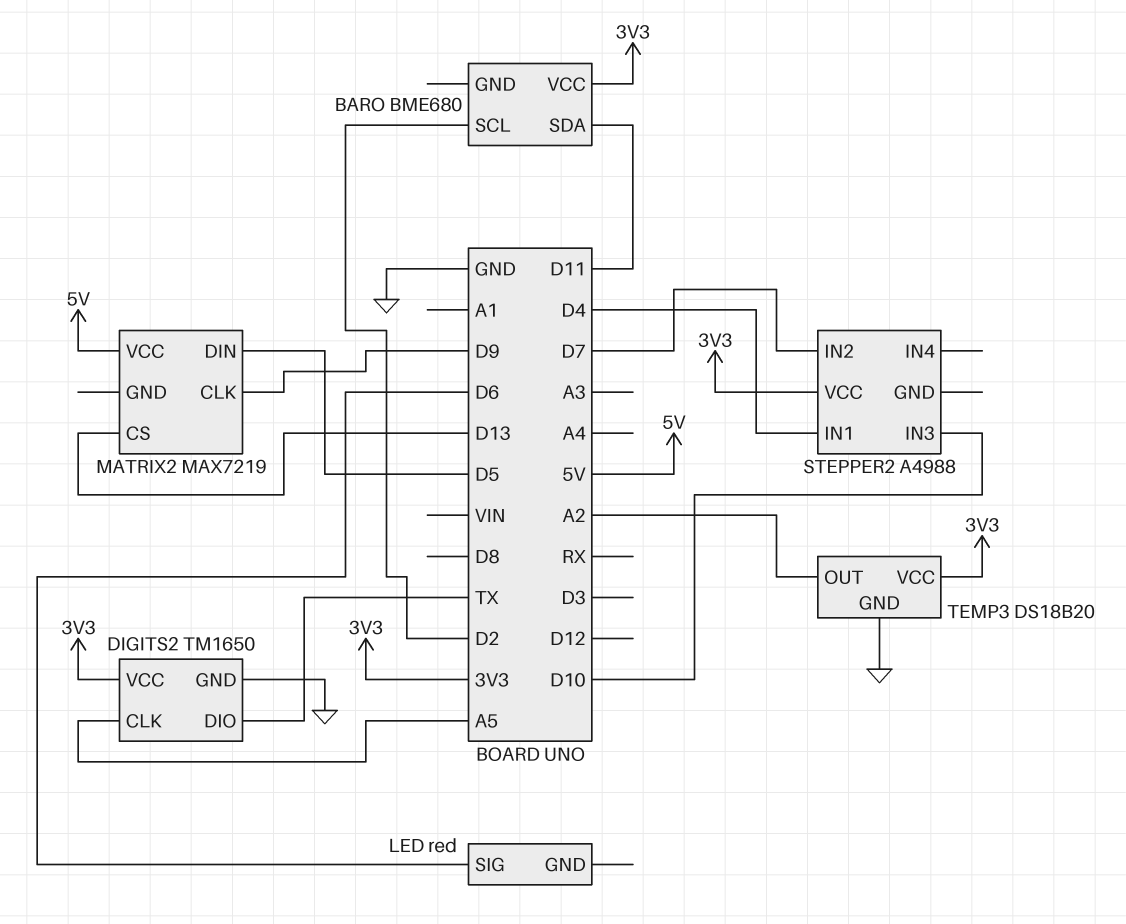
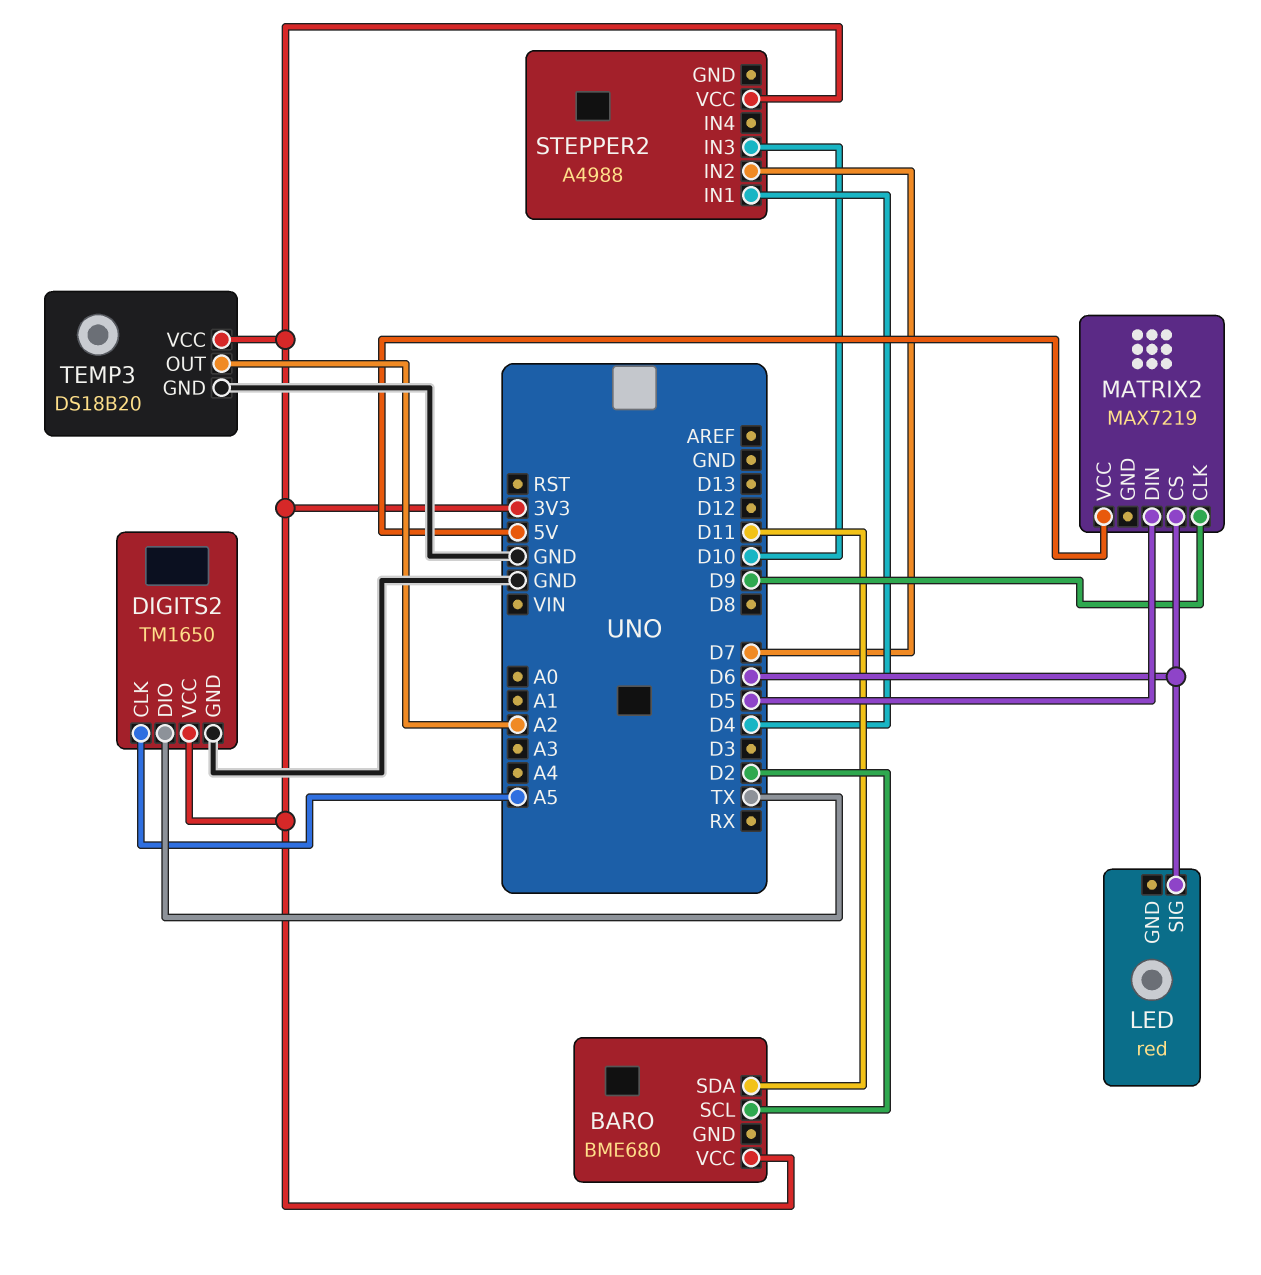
MATRIX2 pin CS: D13 -> D6

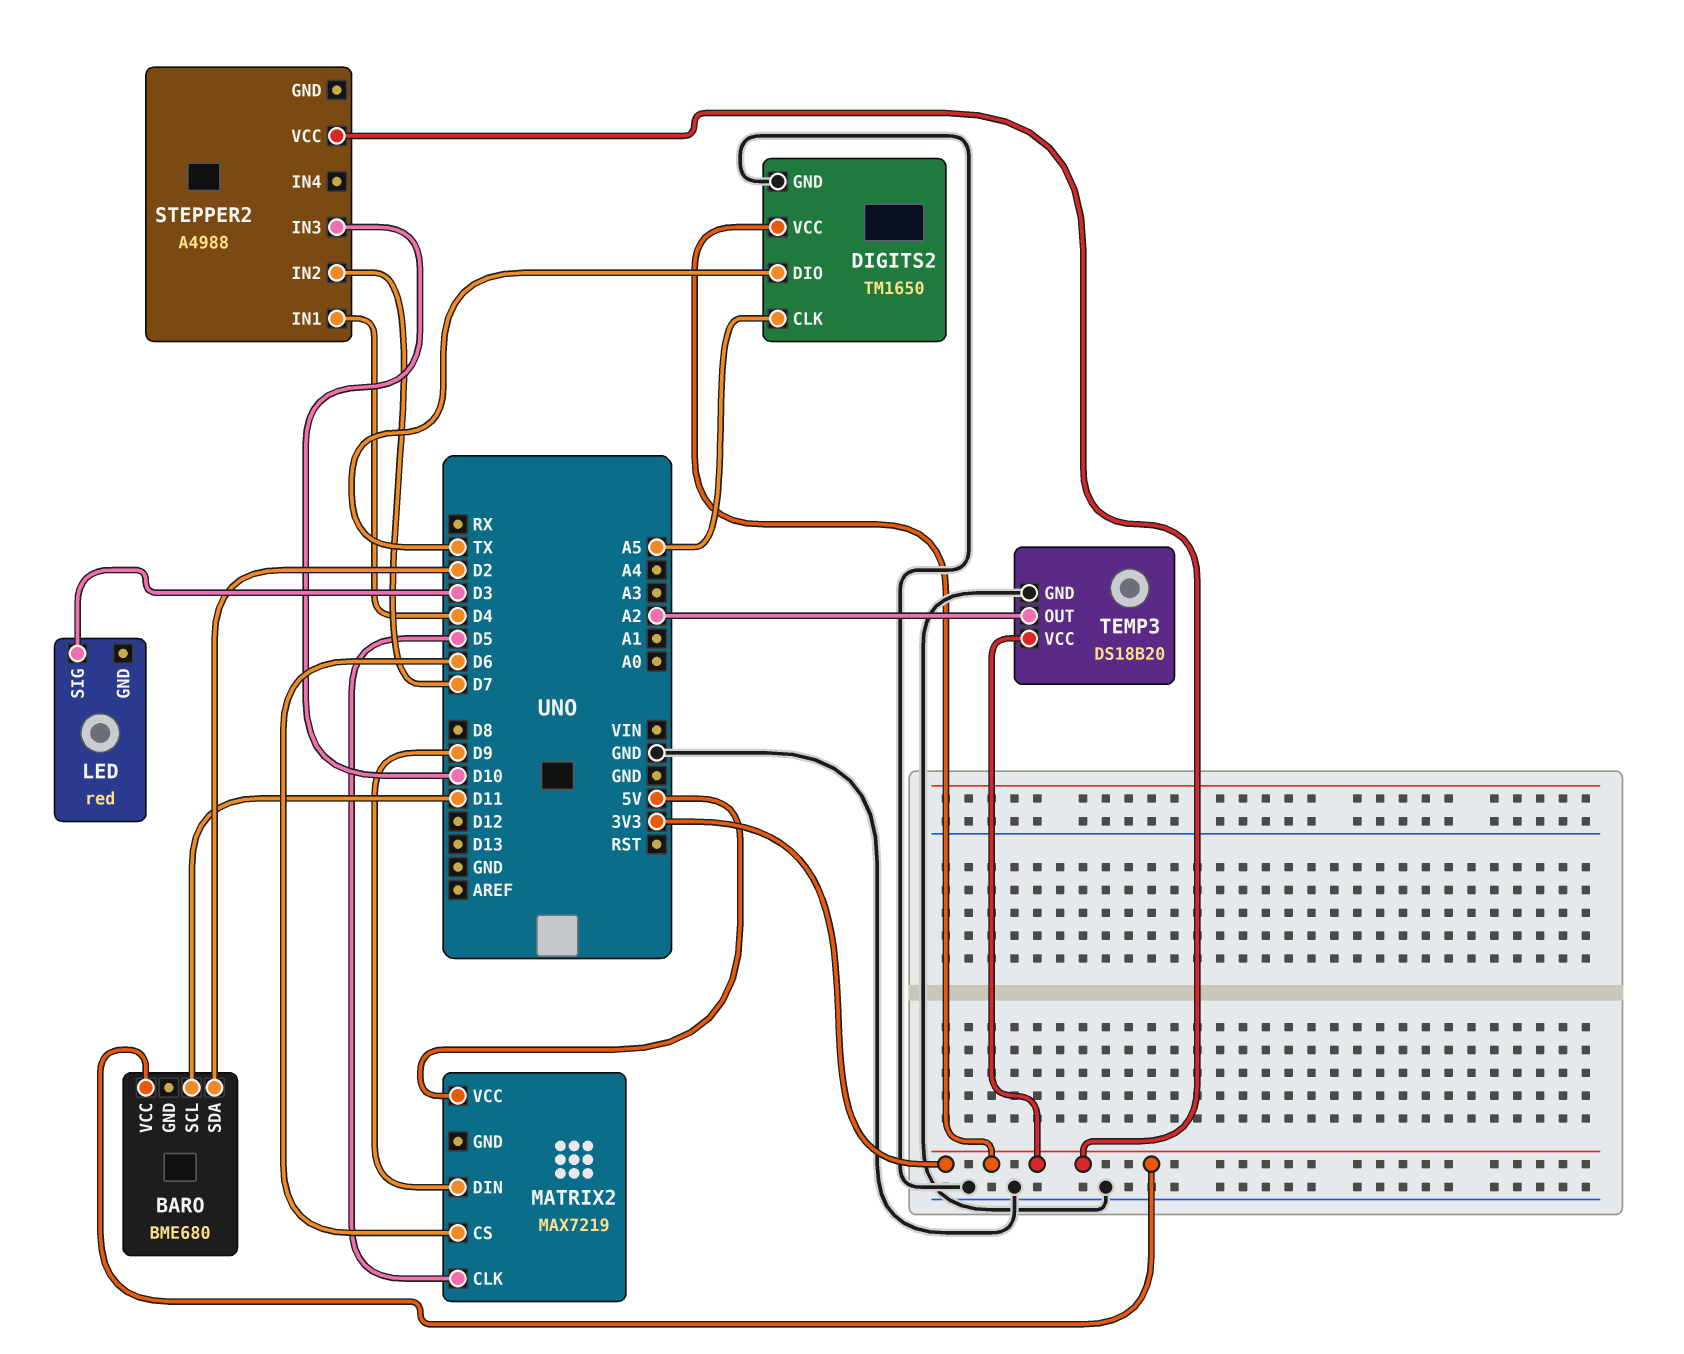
BARO pin SCL: D2 -> D11
BARO pin SDA: D11 -> D2
LED pin SIG: D6 -> D3
MATRIX2 pin CLK: D9 -> D5
MATRIX2 pin DIN: D5 -> D9

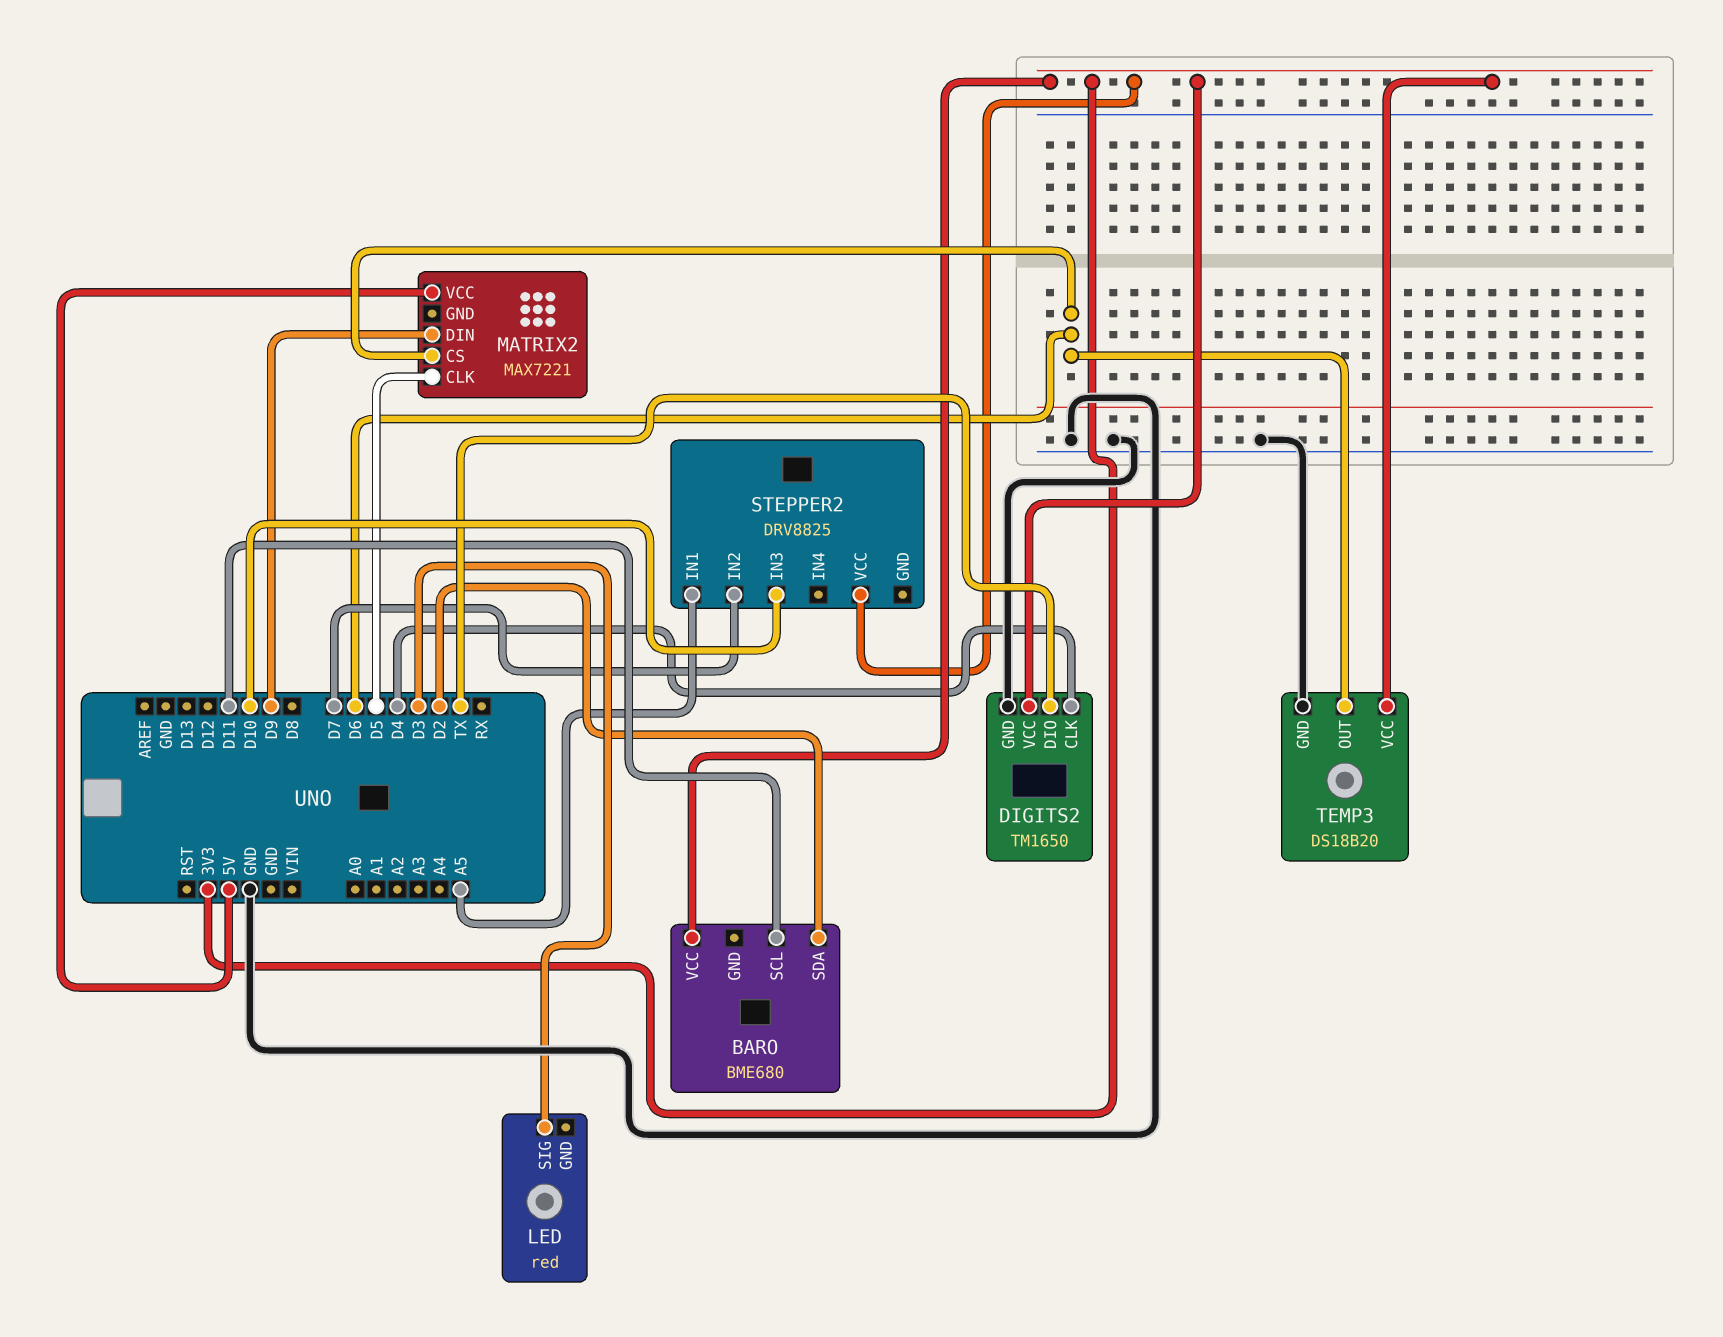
DIGITS2 pin CLK: A5 -> D4
MATRIX2: MAX7219 -> MAX7221
STEPPER2: A4988 -> DRV8825
STEPPER2 pin IN1: D4 -> A5
TEMP3 pin OUT: A2 -> D6

